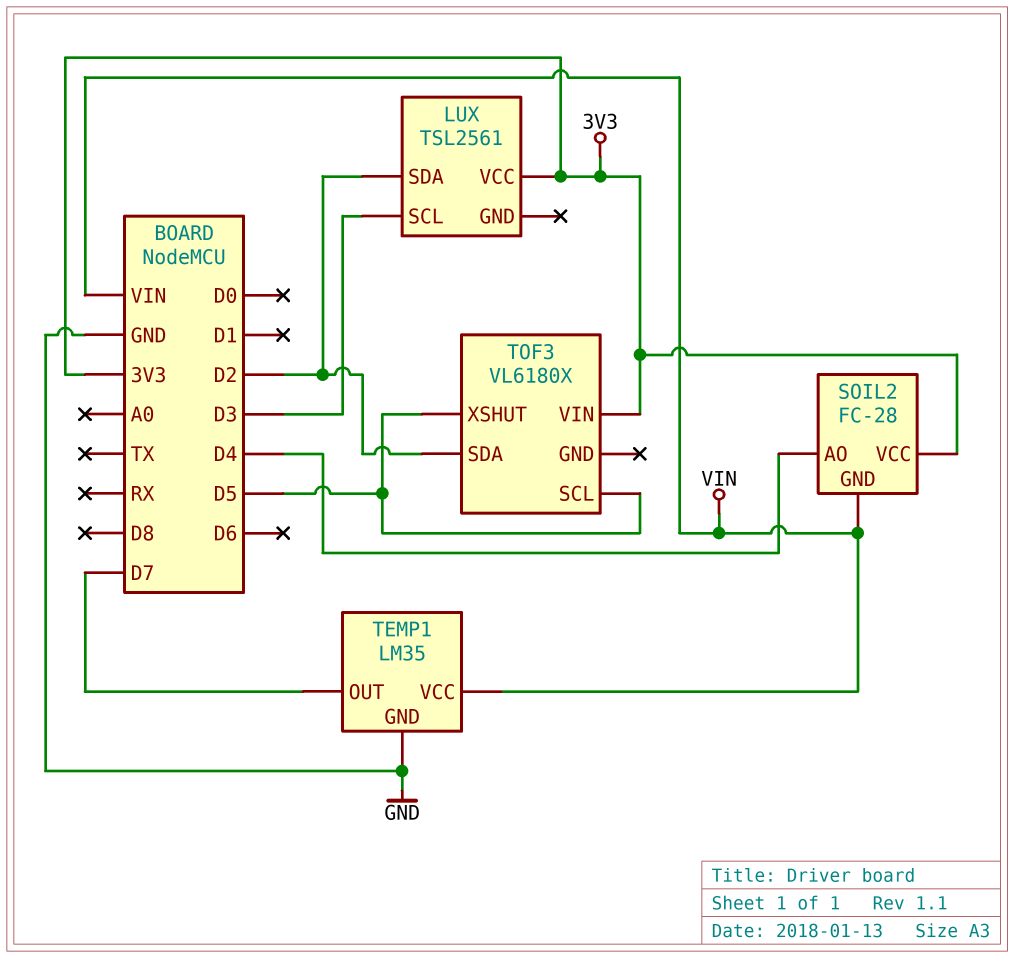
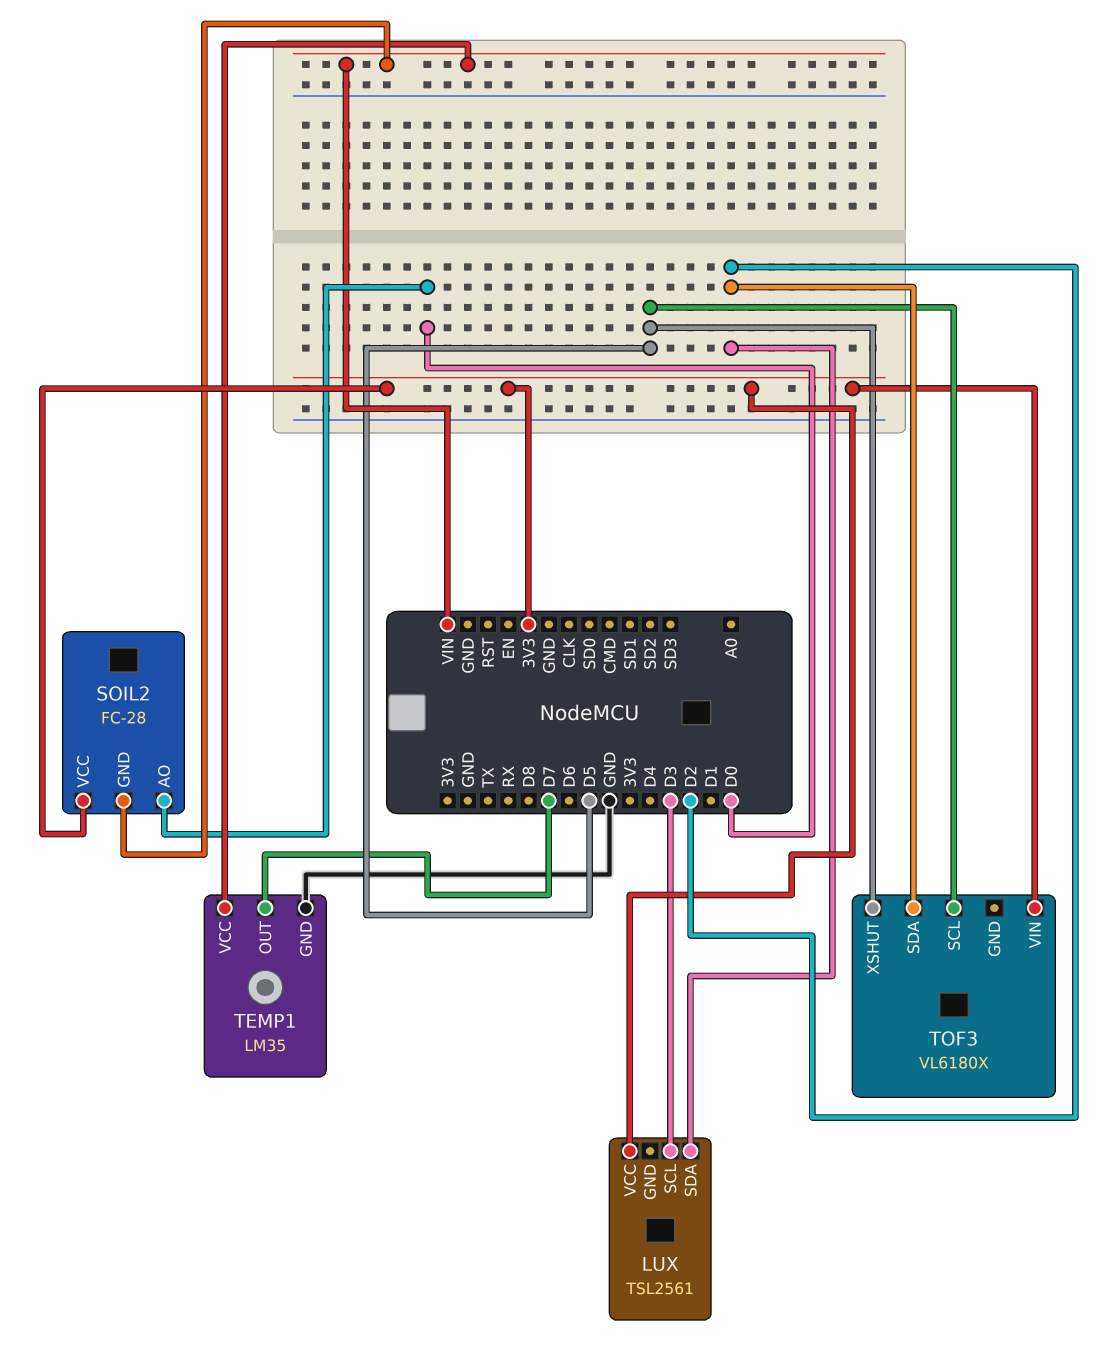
SOIL2 pin AO: D4 -> D0

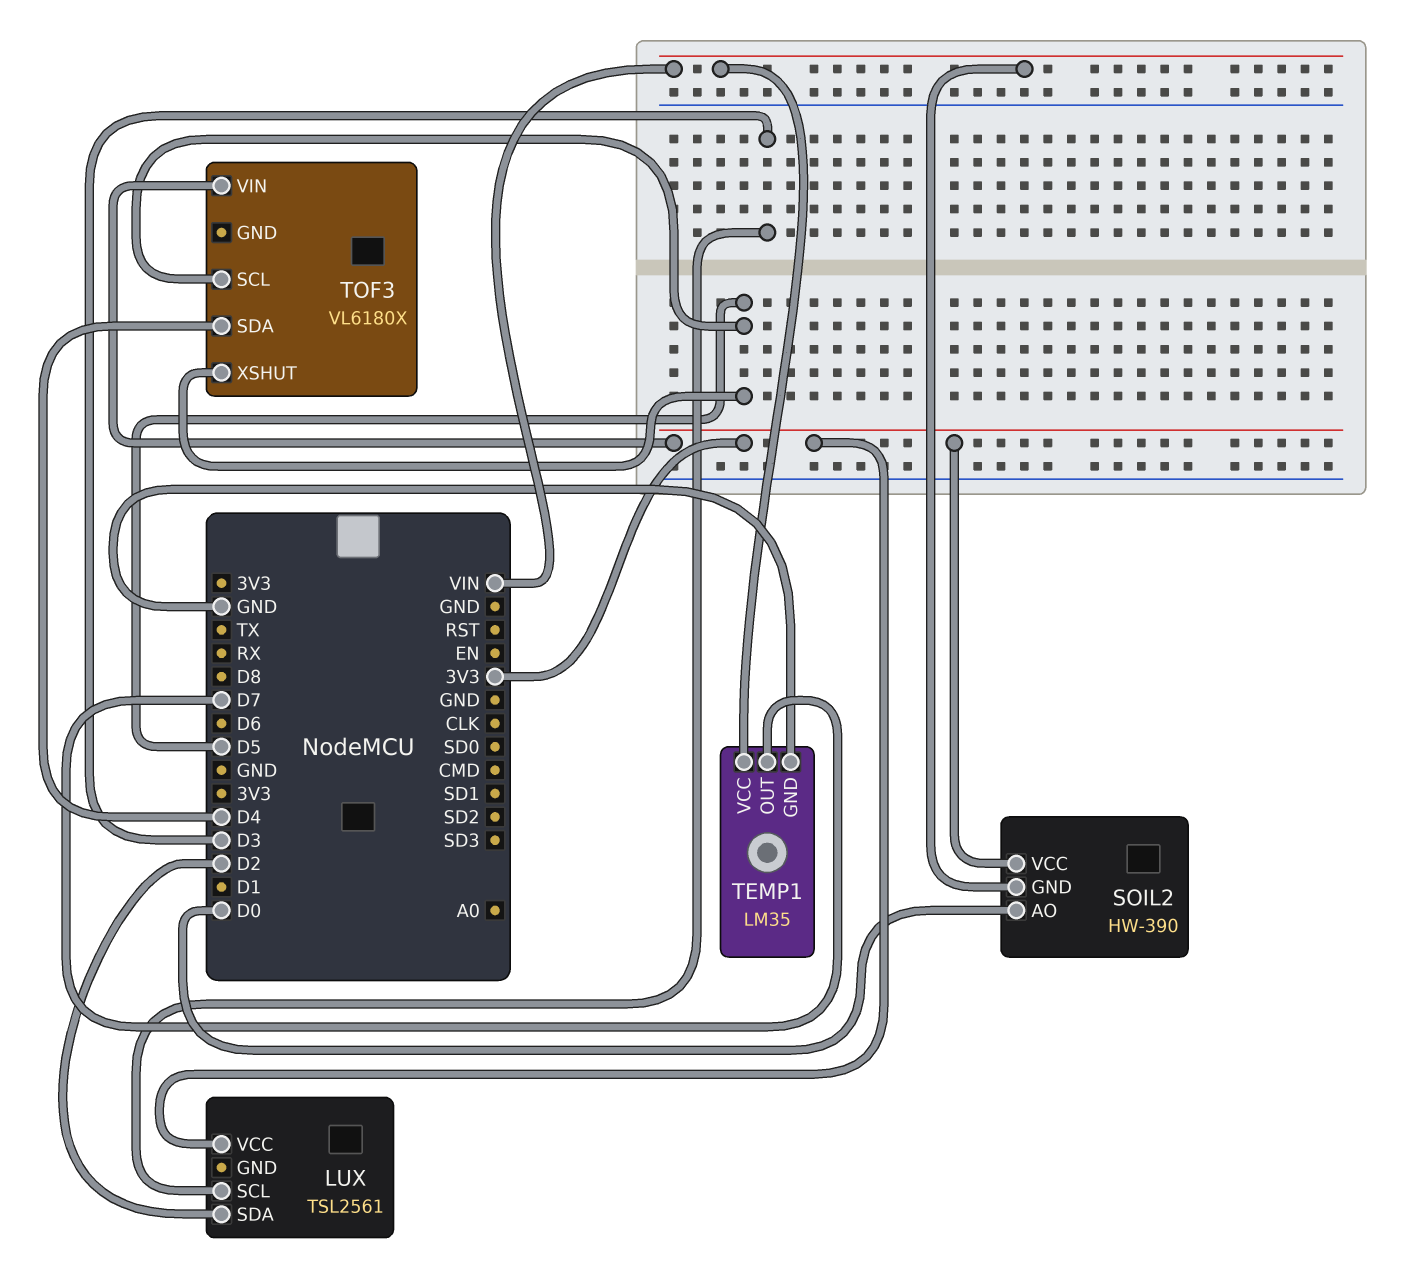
SOIL2: FC-28 -> HW-390
TOF3 pin SDA: D2 -> D4

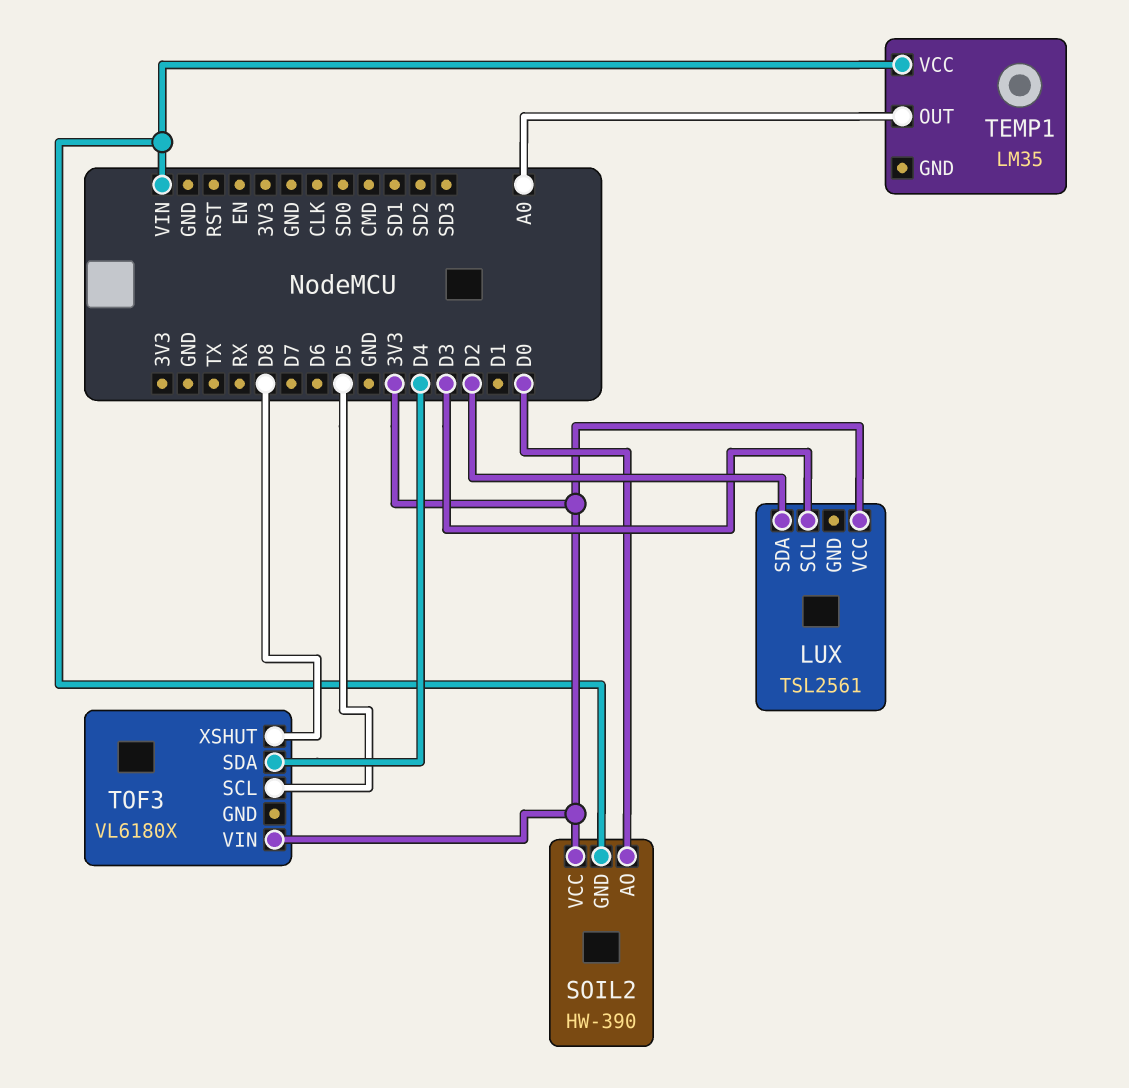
TEMP1 pin GND: GND -> none
TEMP1 pin OUT: D7 -> A0
TOF3 pin XSHUT: D5 -> D8

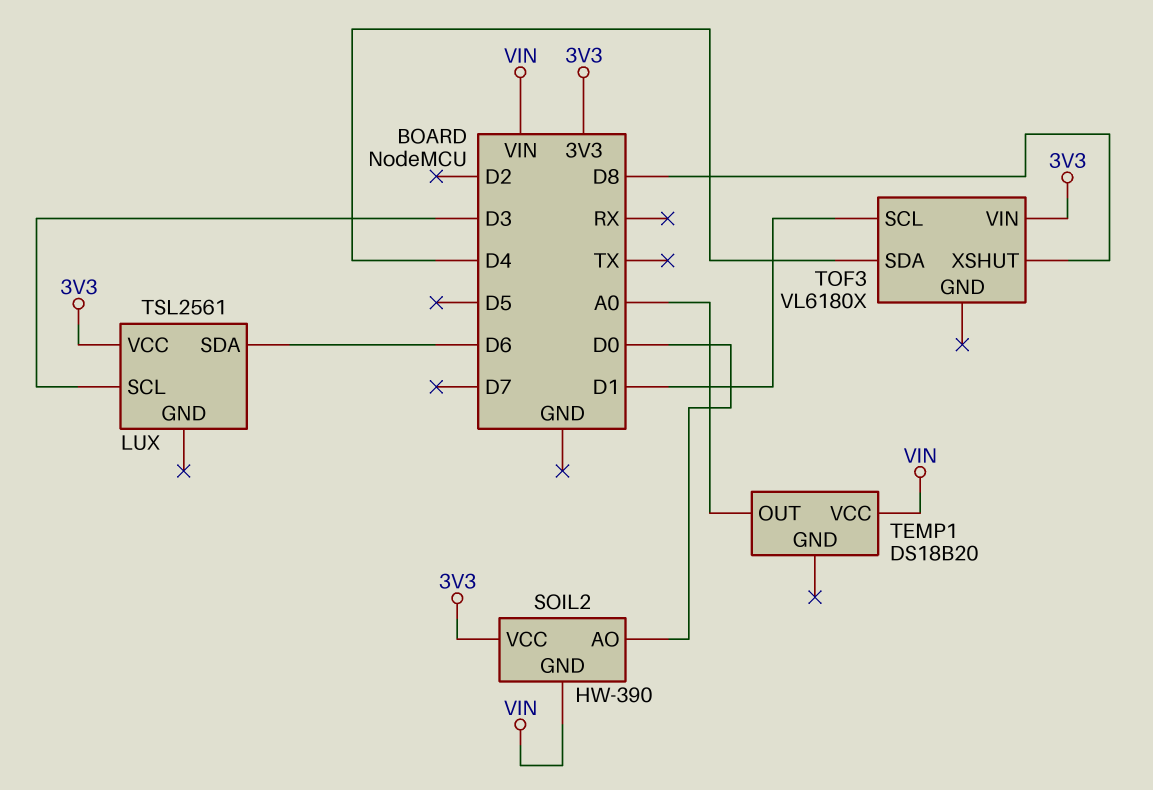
LUX pin SDA: D2 -> D6
TEMP1: LM35 -> DS18B20
TOF3 pin SCL: D5 -> D1

